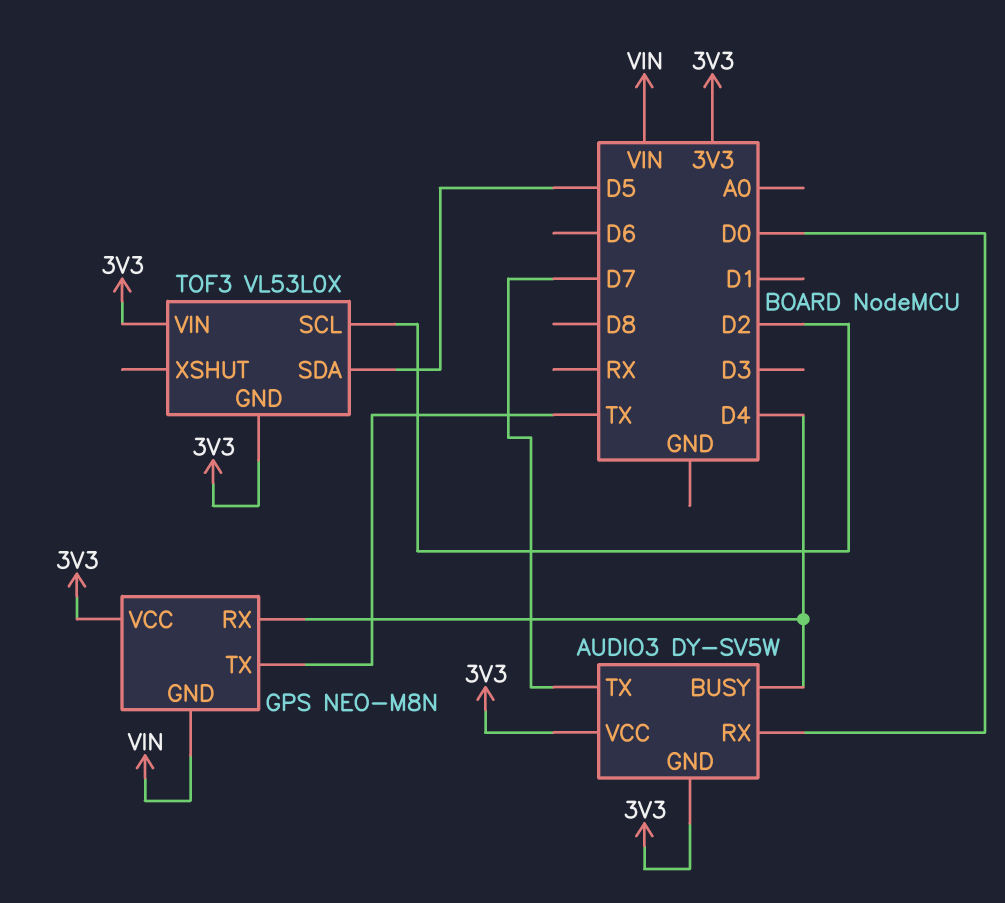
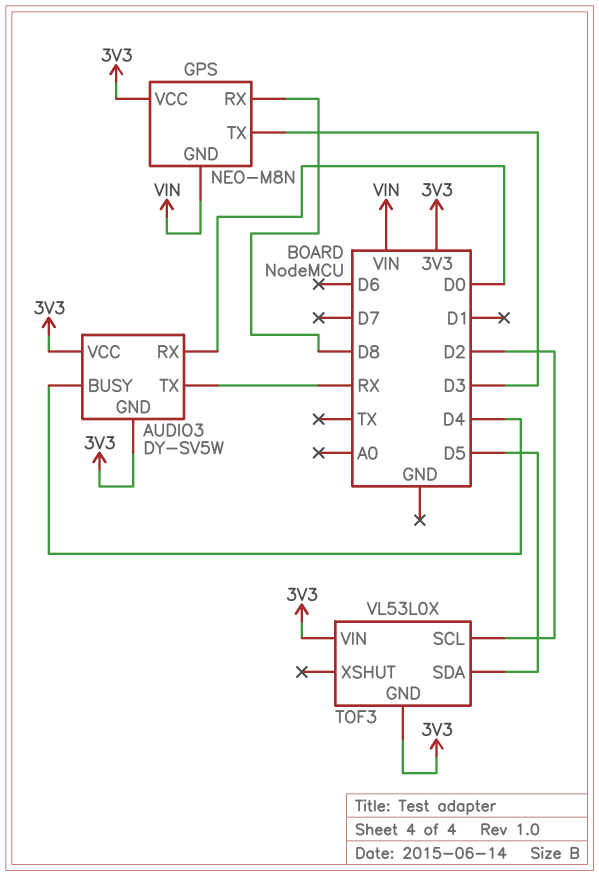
AUDIO3 pin TX: D7 -> RX
GPS pin RX: D4 -> D8
GPS pin TX: TX -> D3

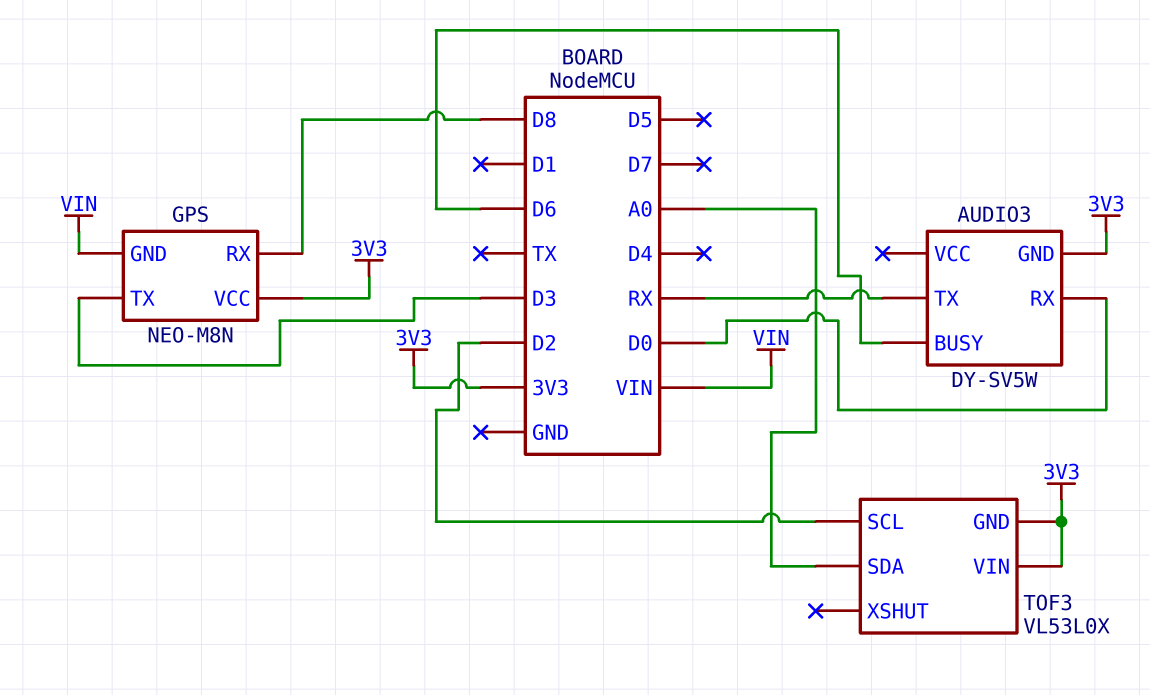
AUDIO3 pin BUSY: D4 -> D6
AUDIO3 pin VCC: 3V3 -> none
TOF3 pin SDA: D5 -> A0

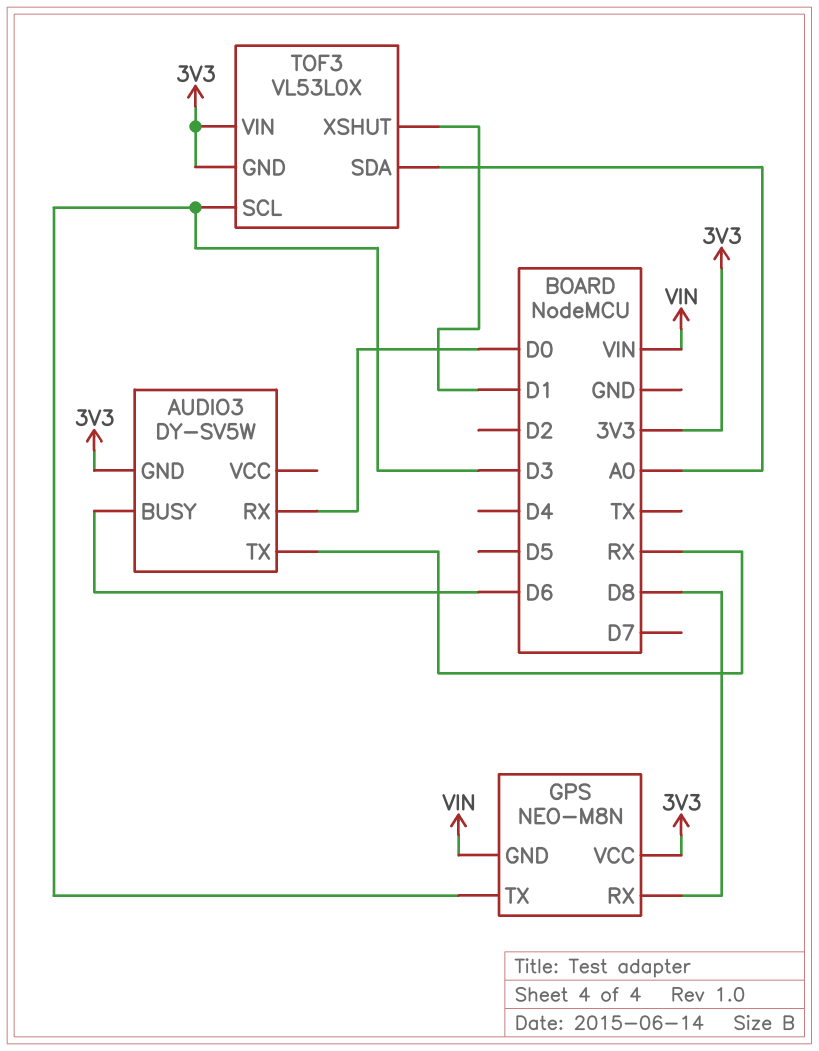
TOF3 pin SCL: D2 -> D3
TOF3 pin XSHUT: none -> D1

